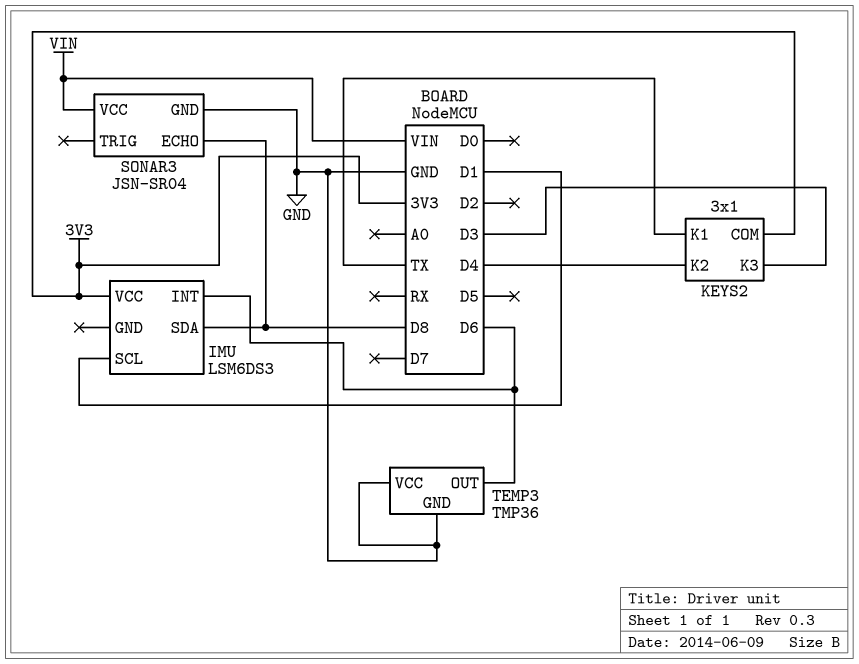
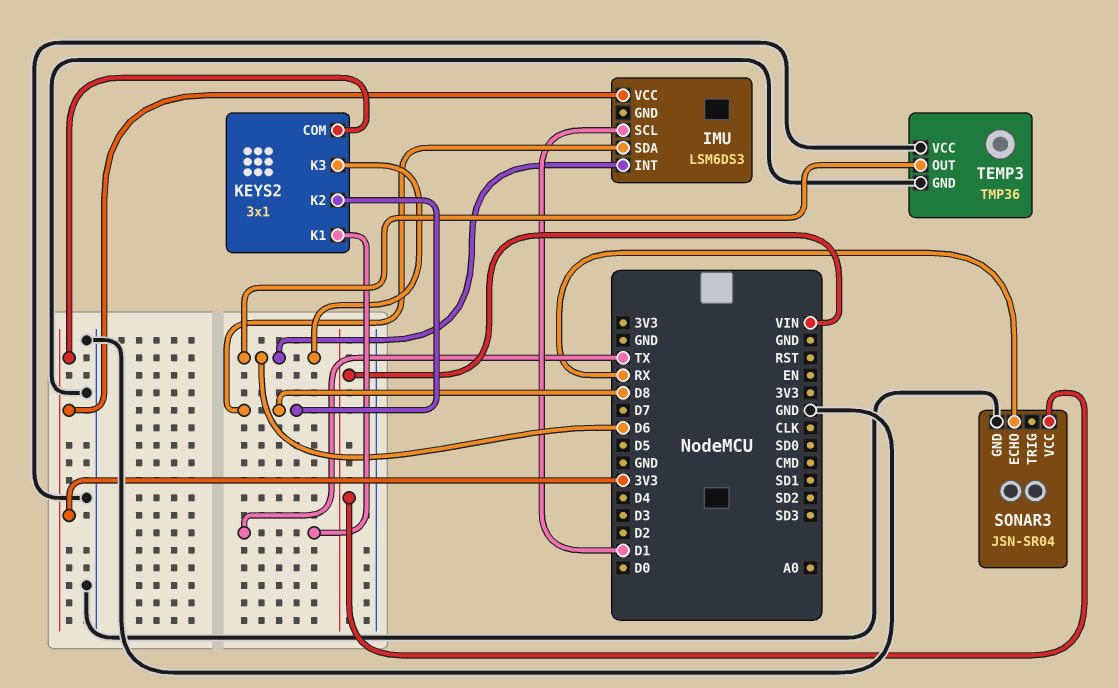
KEYS2 pin K2: D4 -> D8
KEYS2 pin K3: D3 -> D6
SONAR3 pin ECHO: D8 -> RX

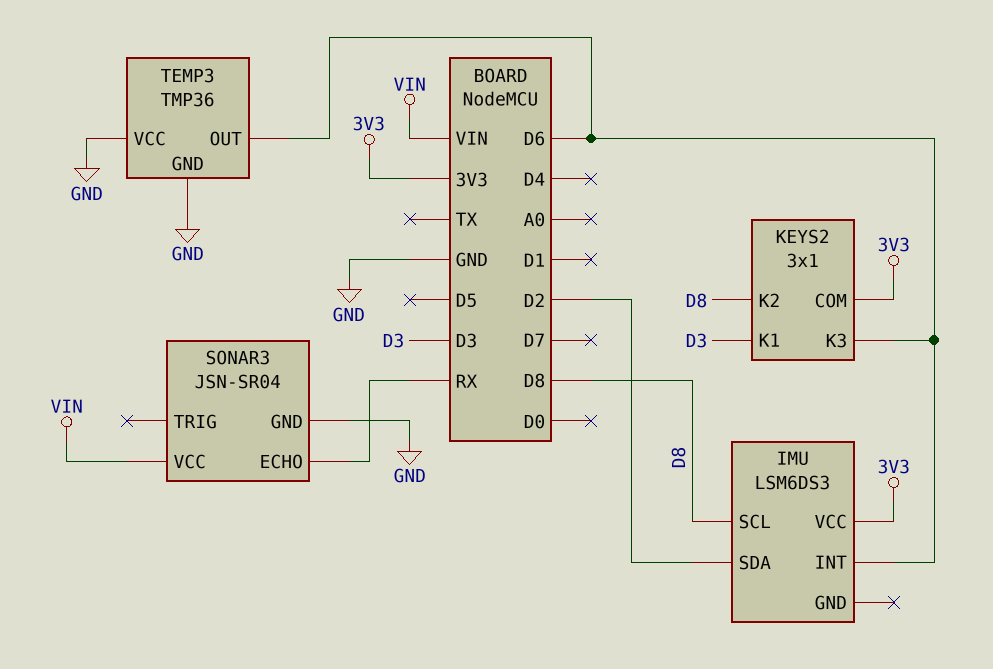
IMU pin SCL: D1 -> D8
IMU pin SDA: D8 -> D2
KEYS2 pin K1: TX -> D3

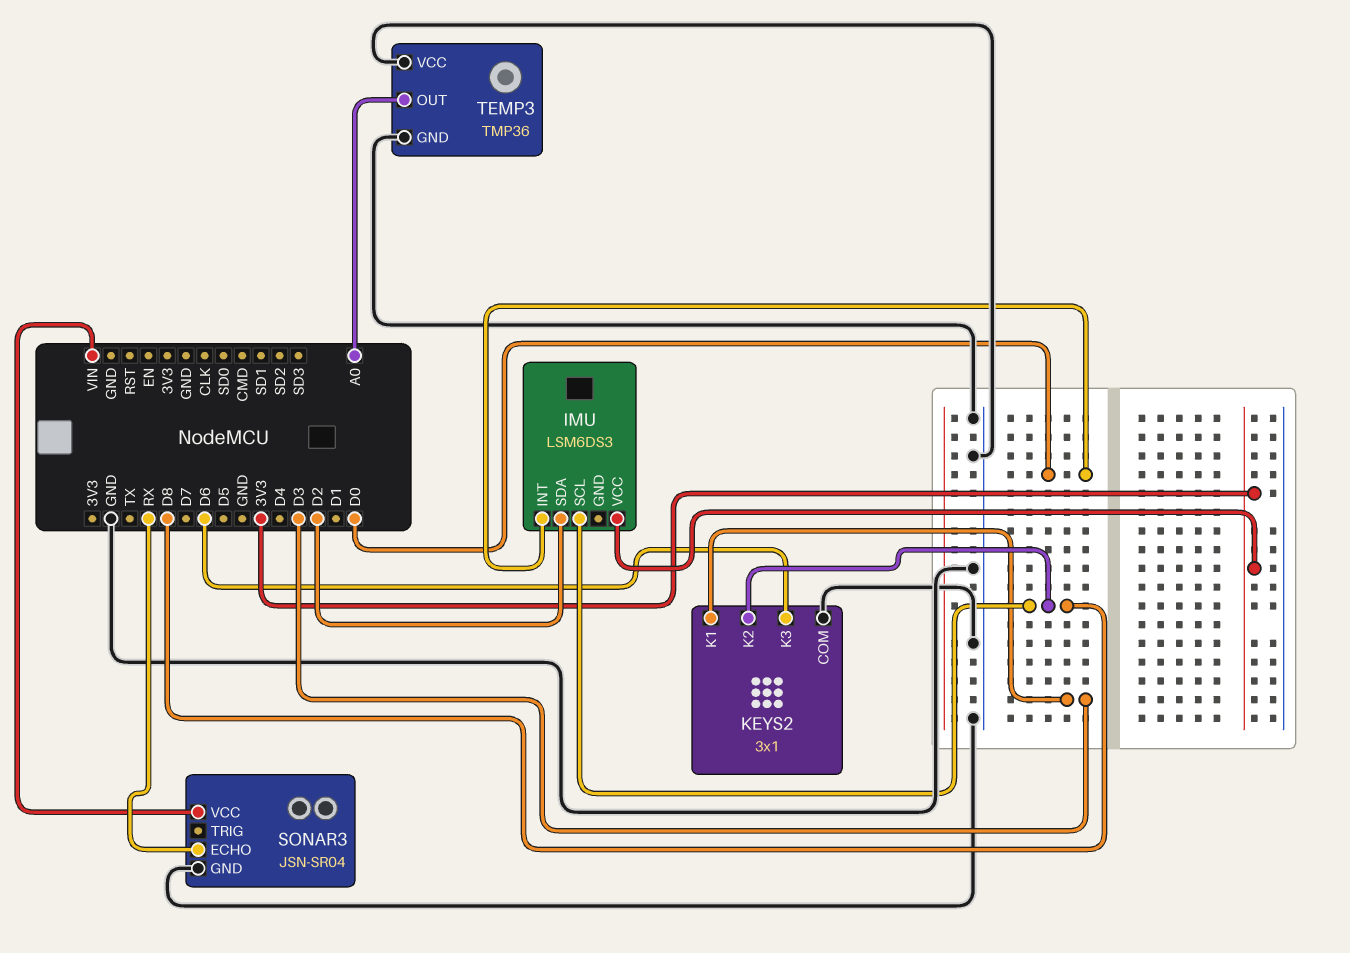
IMU pin INT: D6 -> D0
KEYS2 pin COM: 3V3 -> GND
TEMP3 pin OUT: D6 -> A0

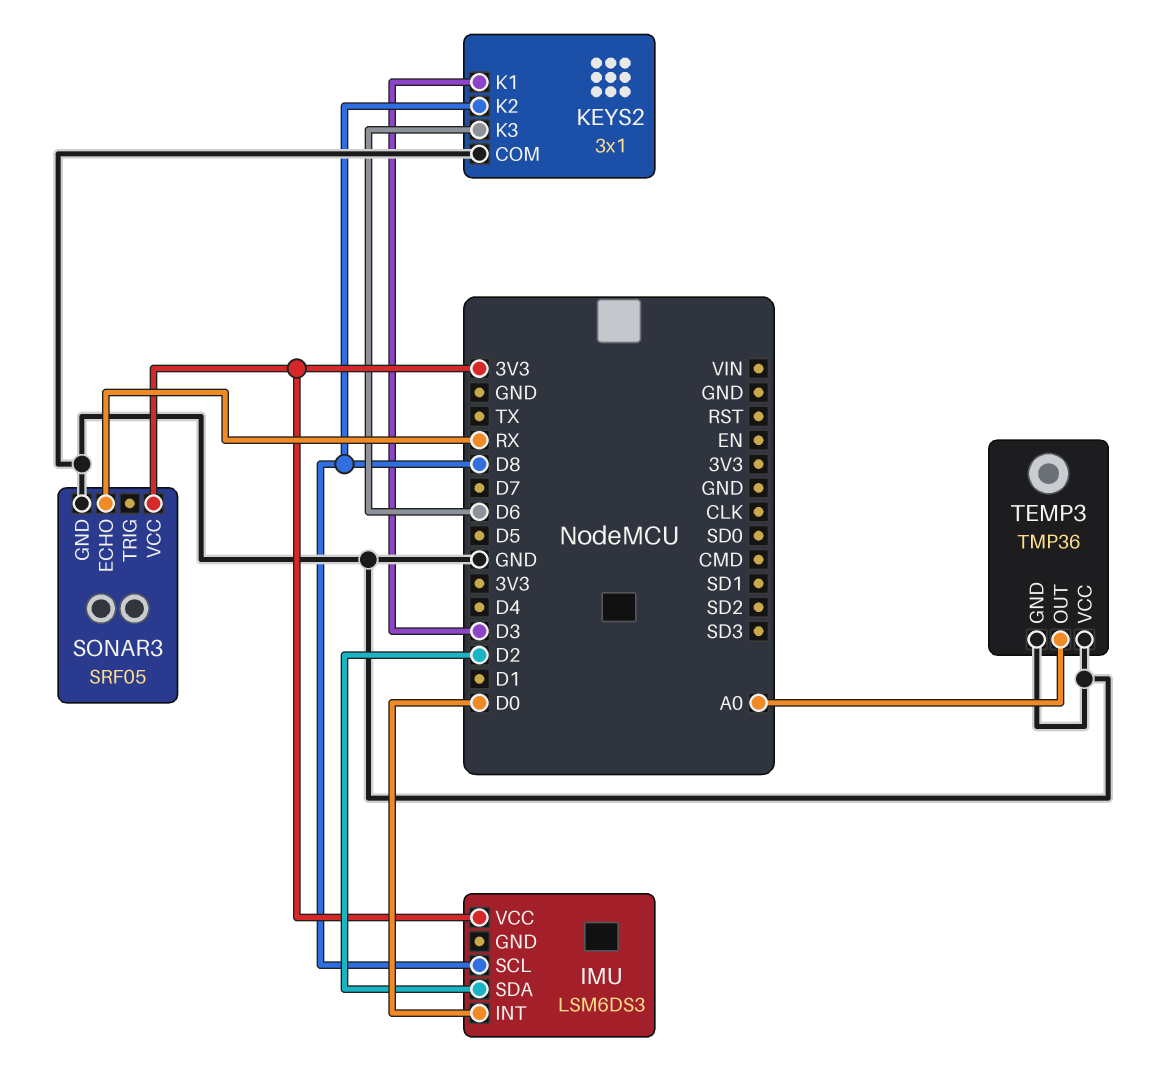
SONAR3: JSN-SR04 -> SRF05
SONAR3 pin VCC: VIN -> 3V3

